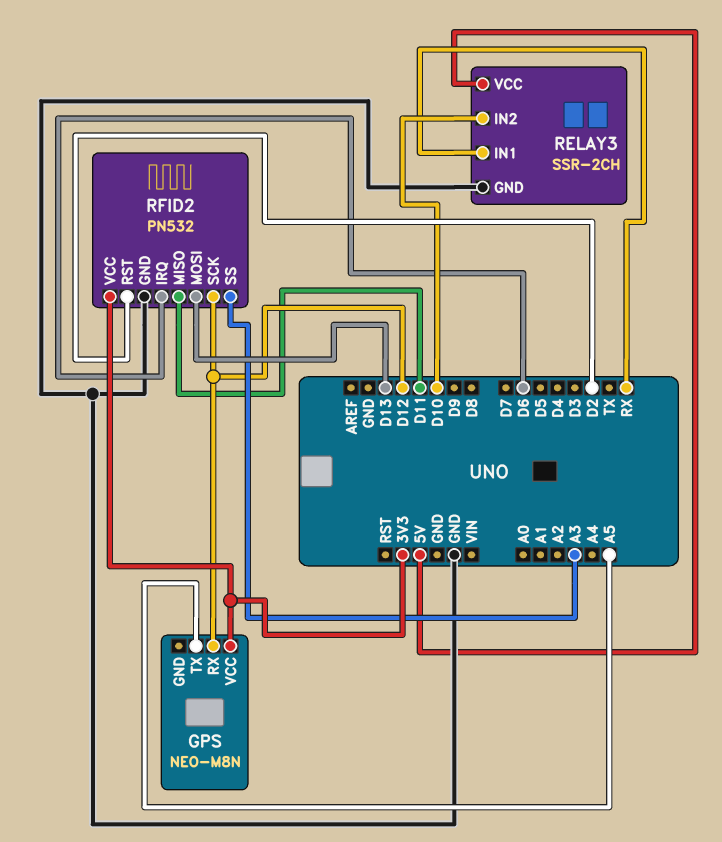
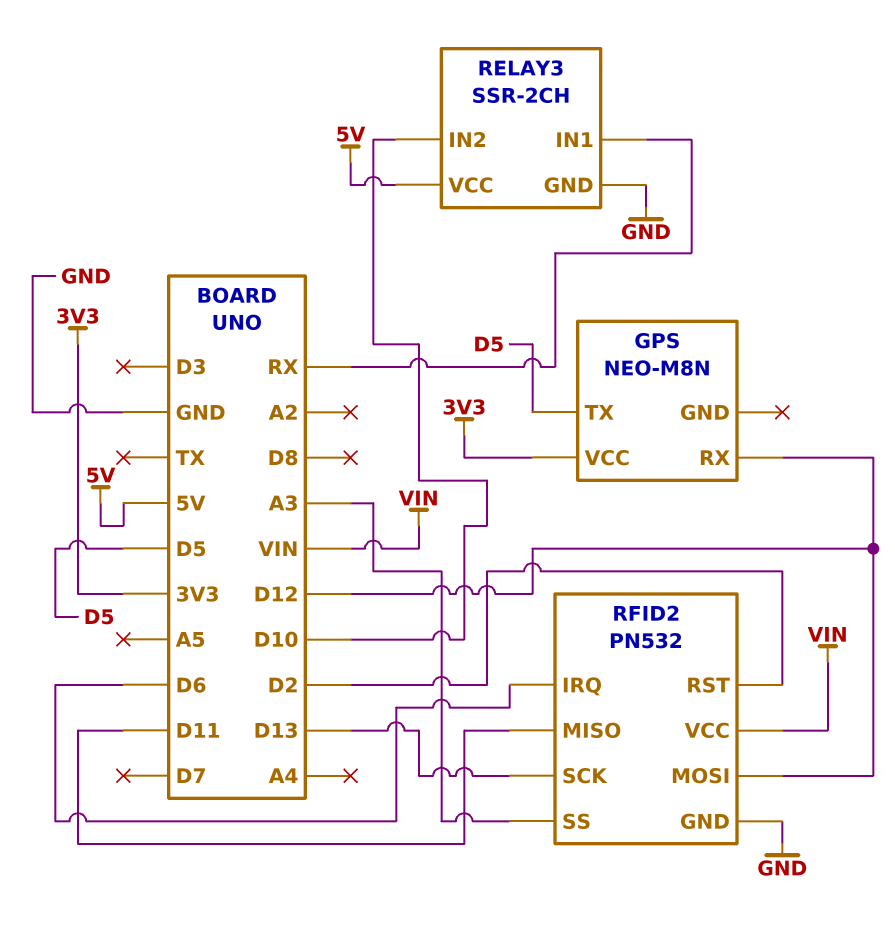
GPS pin TX: A5 -> D5
RFID2 pin MOSI: D13 -> D12
RFID2 pin SCK: D12 -> D13
RFID2 pin VCC: 3V3 -> VIN

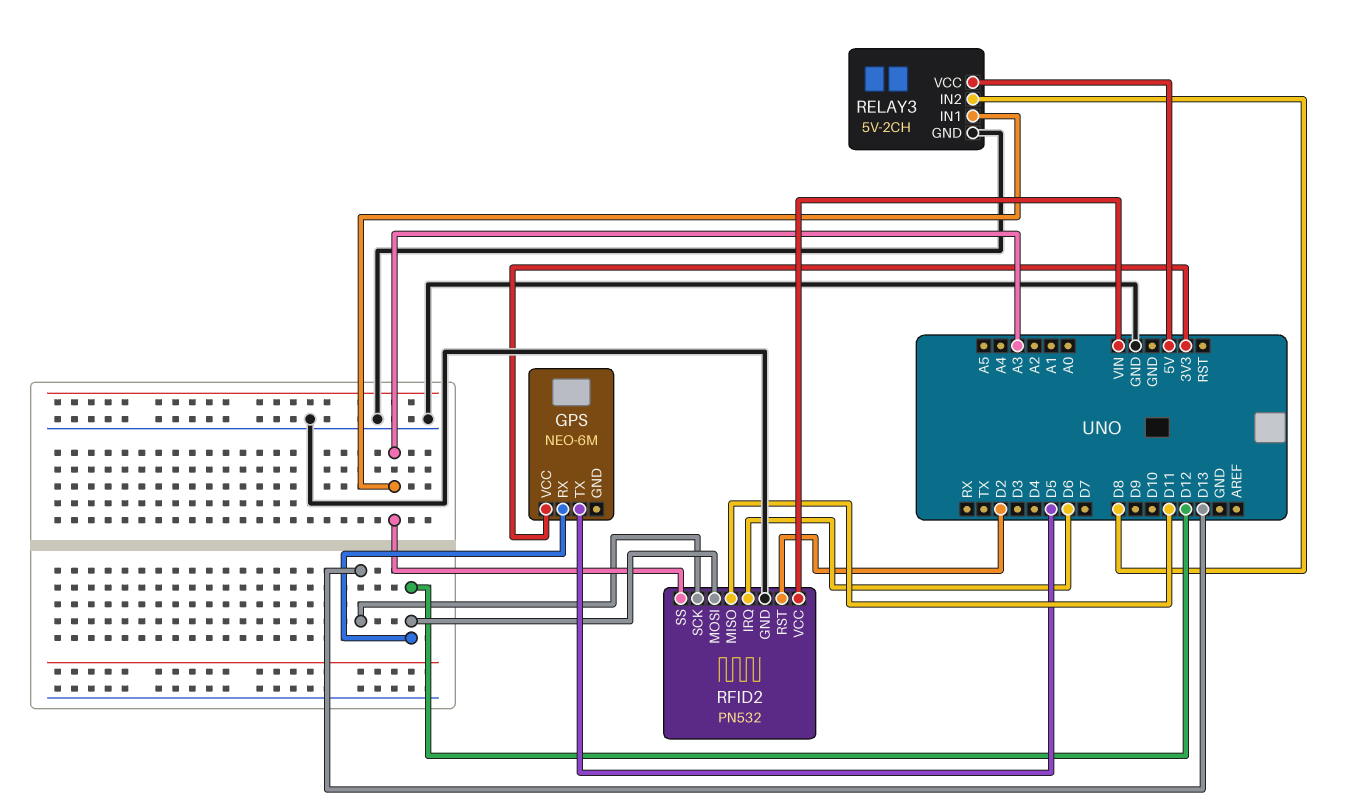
GPS: NEO-M8N -> NEO-6M
RELAY3: SSR-2CH -> 5V-2CH
RELAY3 pin IN1: RX -> A3
RELAY3 pin IN2: D10 -> D8

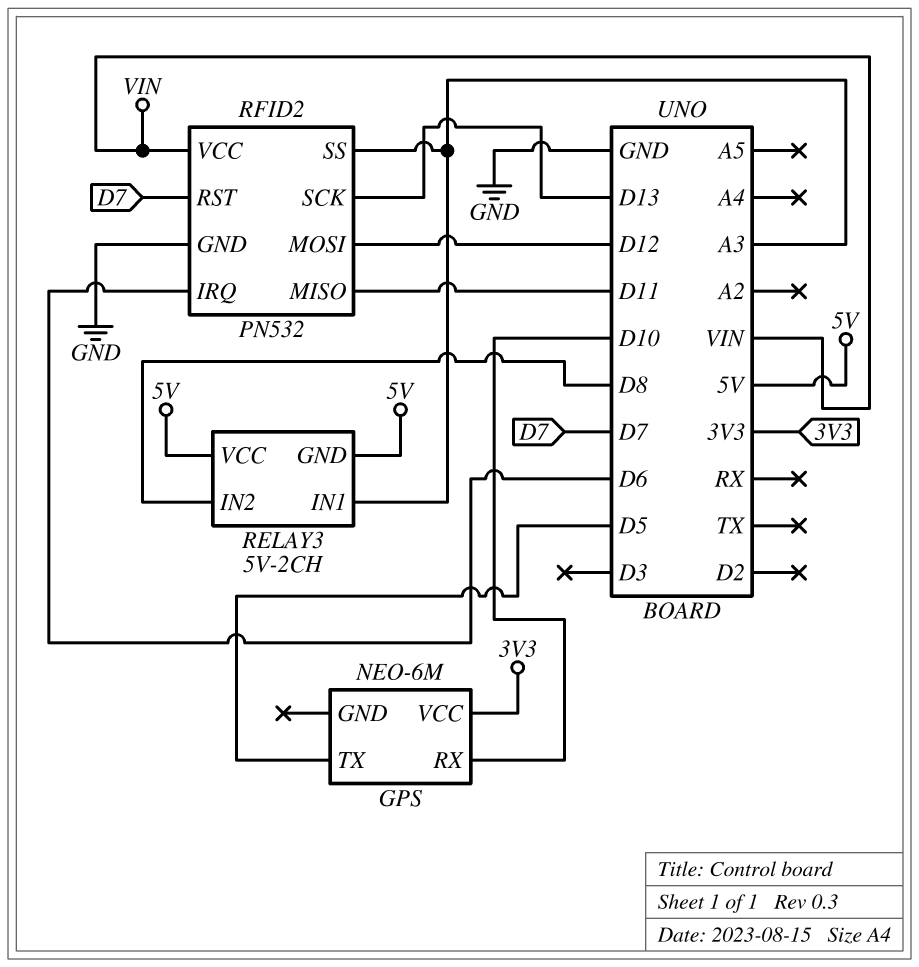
GPS pin RX: D12 -> D10
RELAY3 pin GND: GND -> 5V
RFID2 pin RST: D2 -> D7

